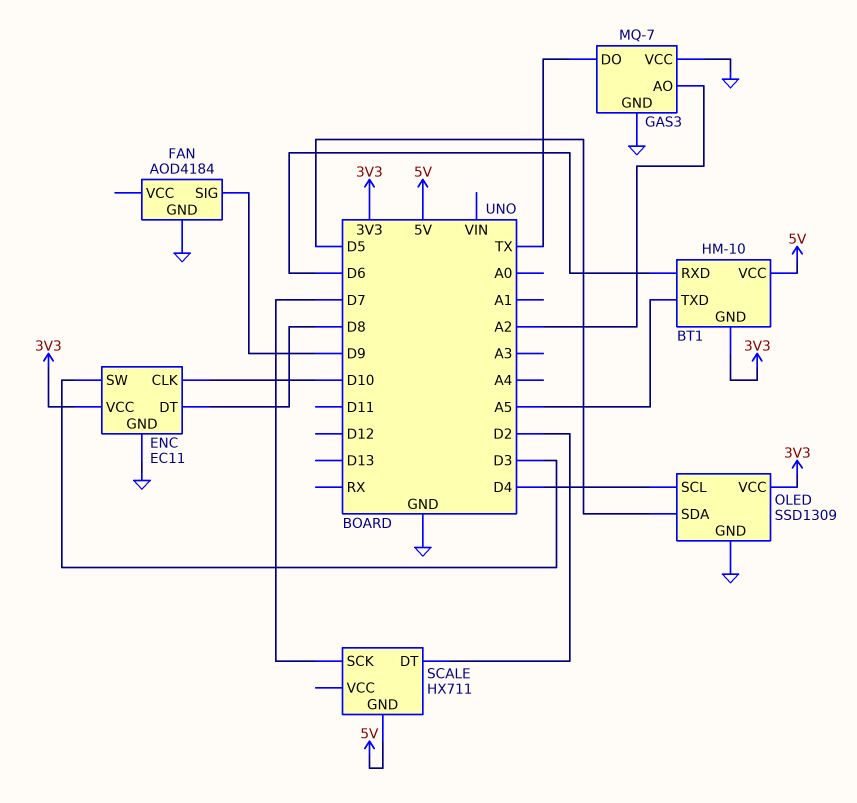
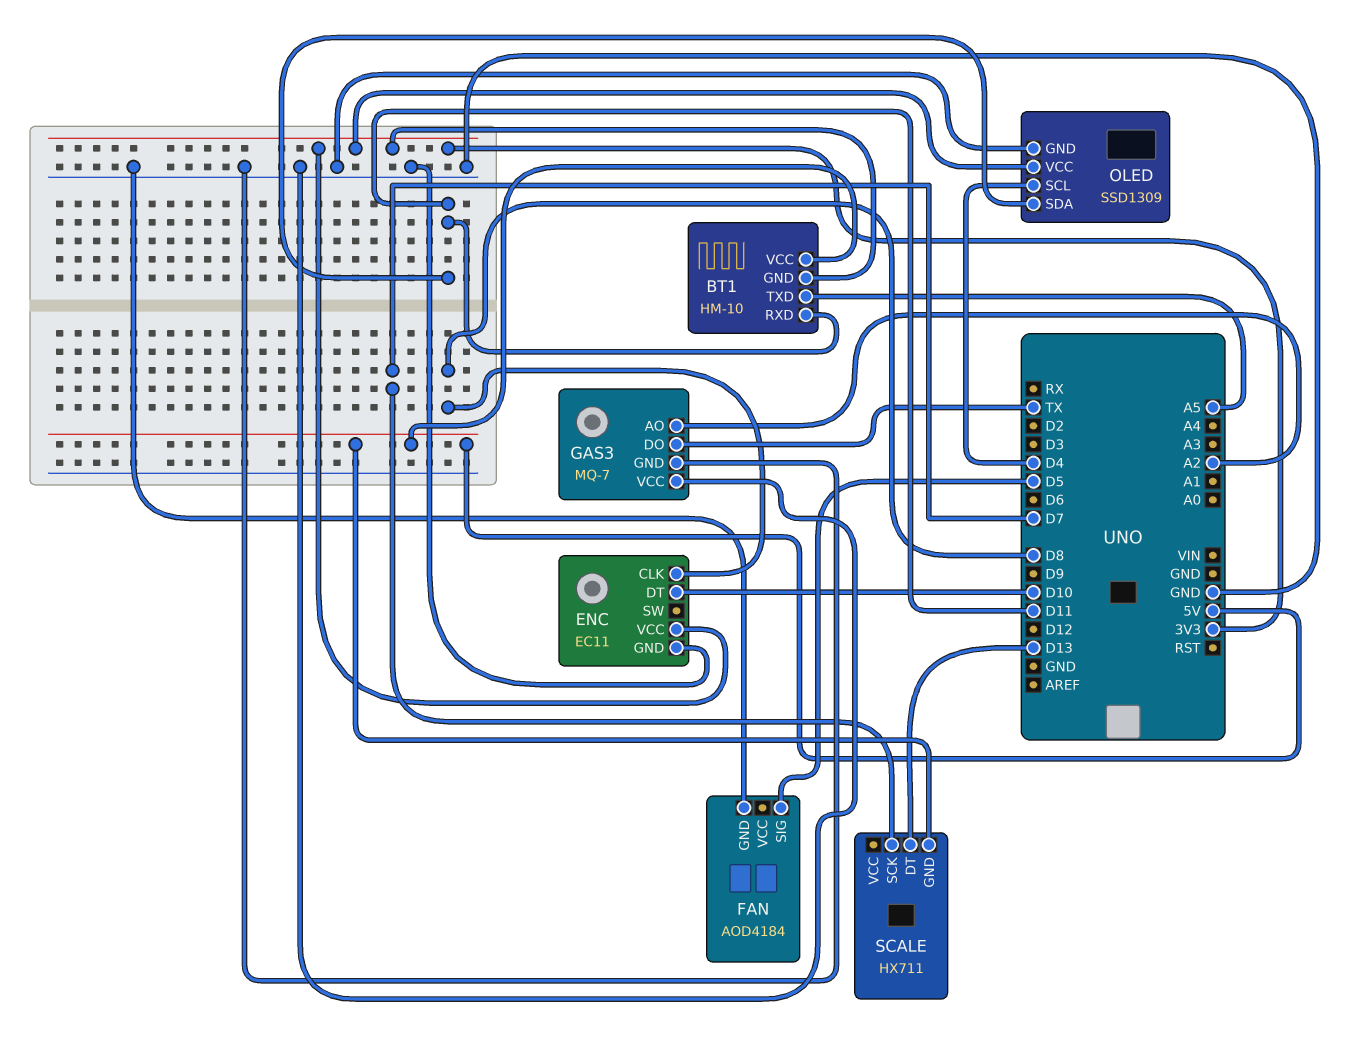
BT1 pin RXD: D6 -> D11
ENC pin CLK: D10 -> D8
ENC pin DT: D8 -> D10
ENC pin SW: D3 -> none
FAN pin SIG: D9 -> D5
OLED pin SDA: D5 -> D11
SCALE pin DT: D2 -> D13

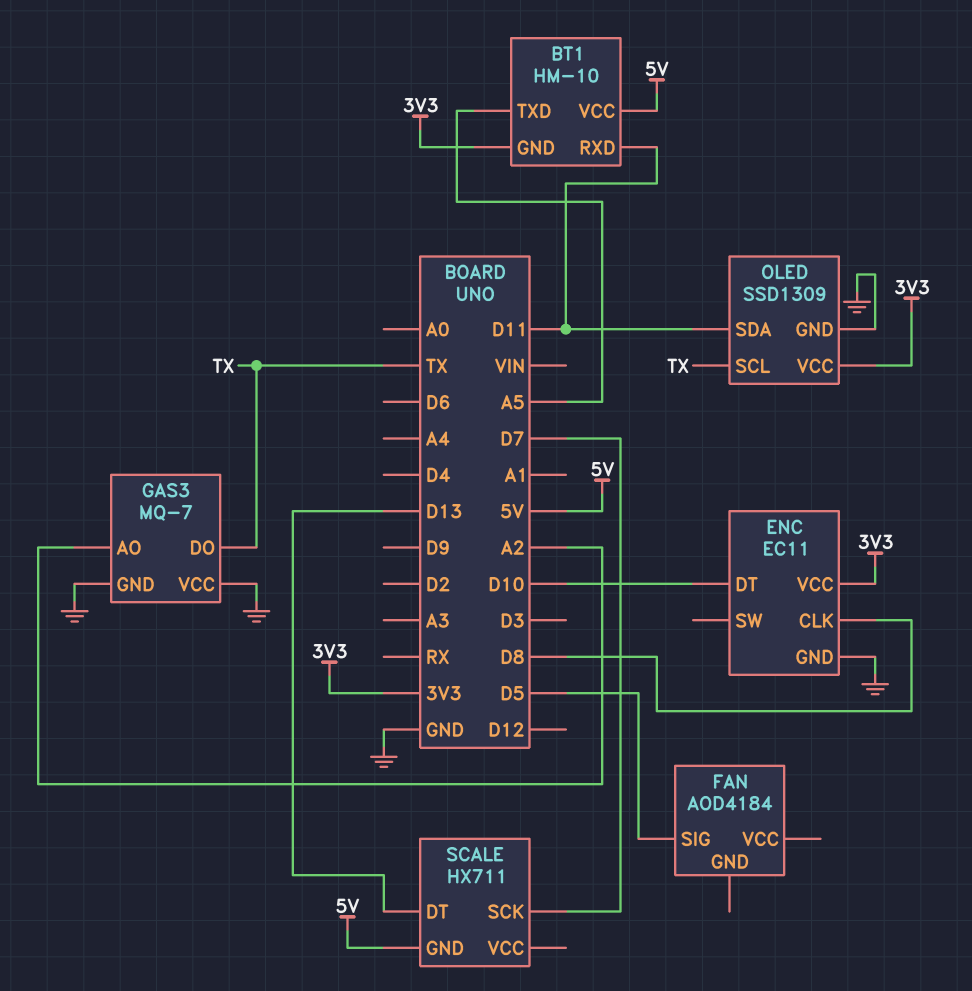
FAN pin GND: GND -> none
OLED pin SCL: D4 -> TX

